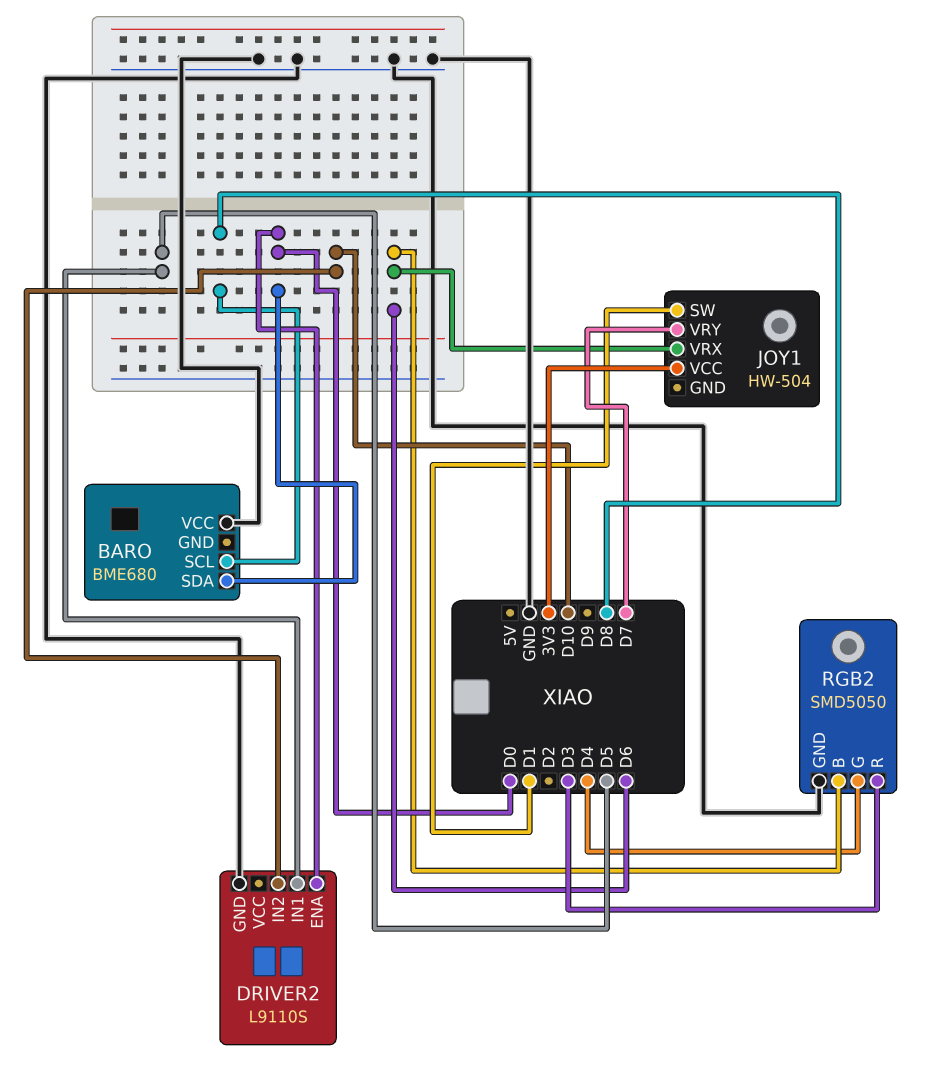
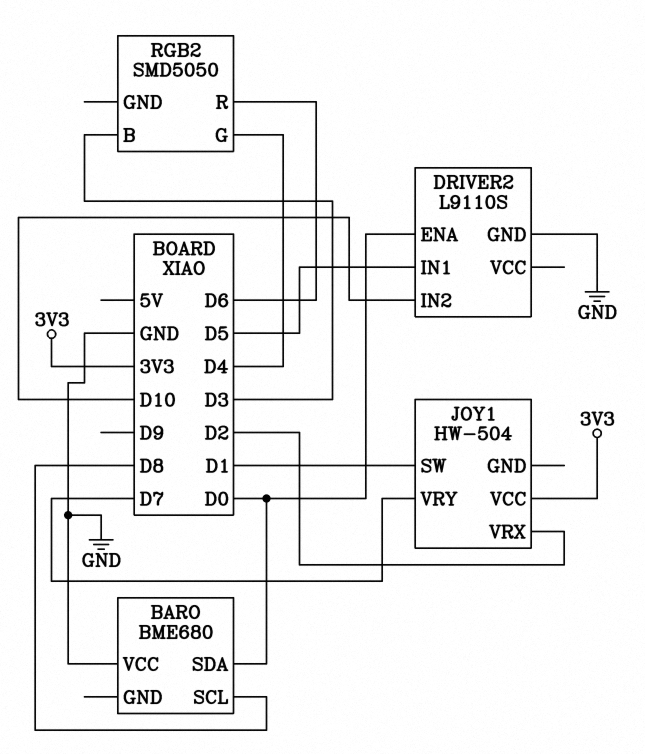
JOY1 pin VRX: D6 -> D2
RGB2 pin B: D6 -> D3
RGB2 pin GND: GND -> none
RGB2 pin R: D3 -> D6

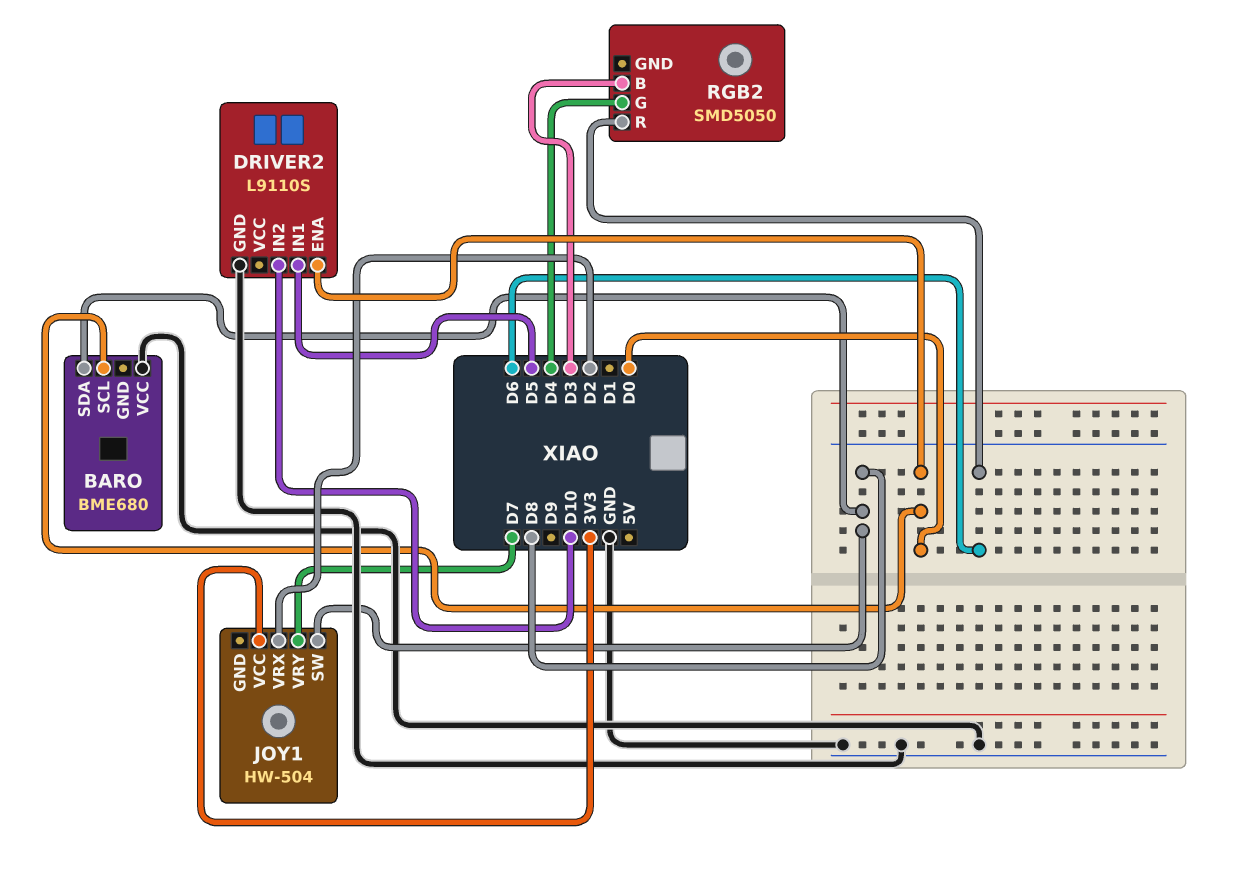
BARO pin SCL: D8 -> D0
BARO pin SDA: D0 -> D8
JOY1 pin SW: D1 -> D8

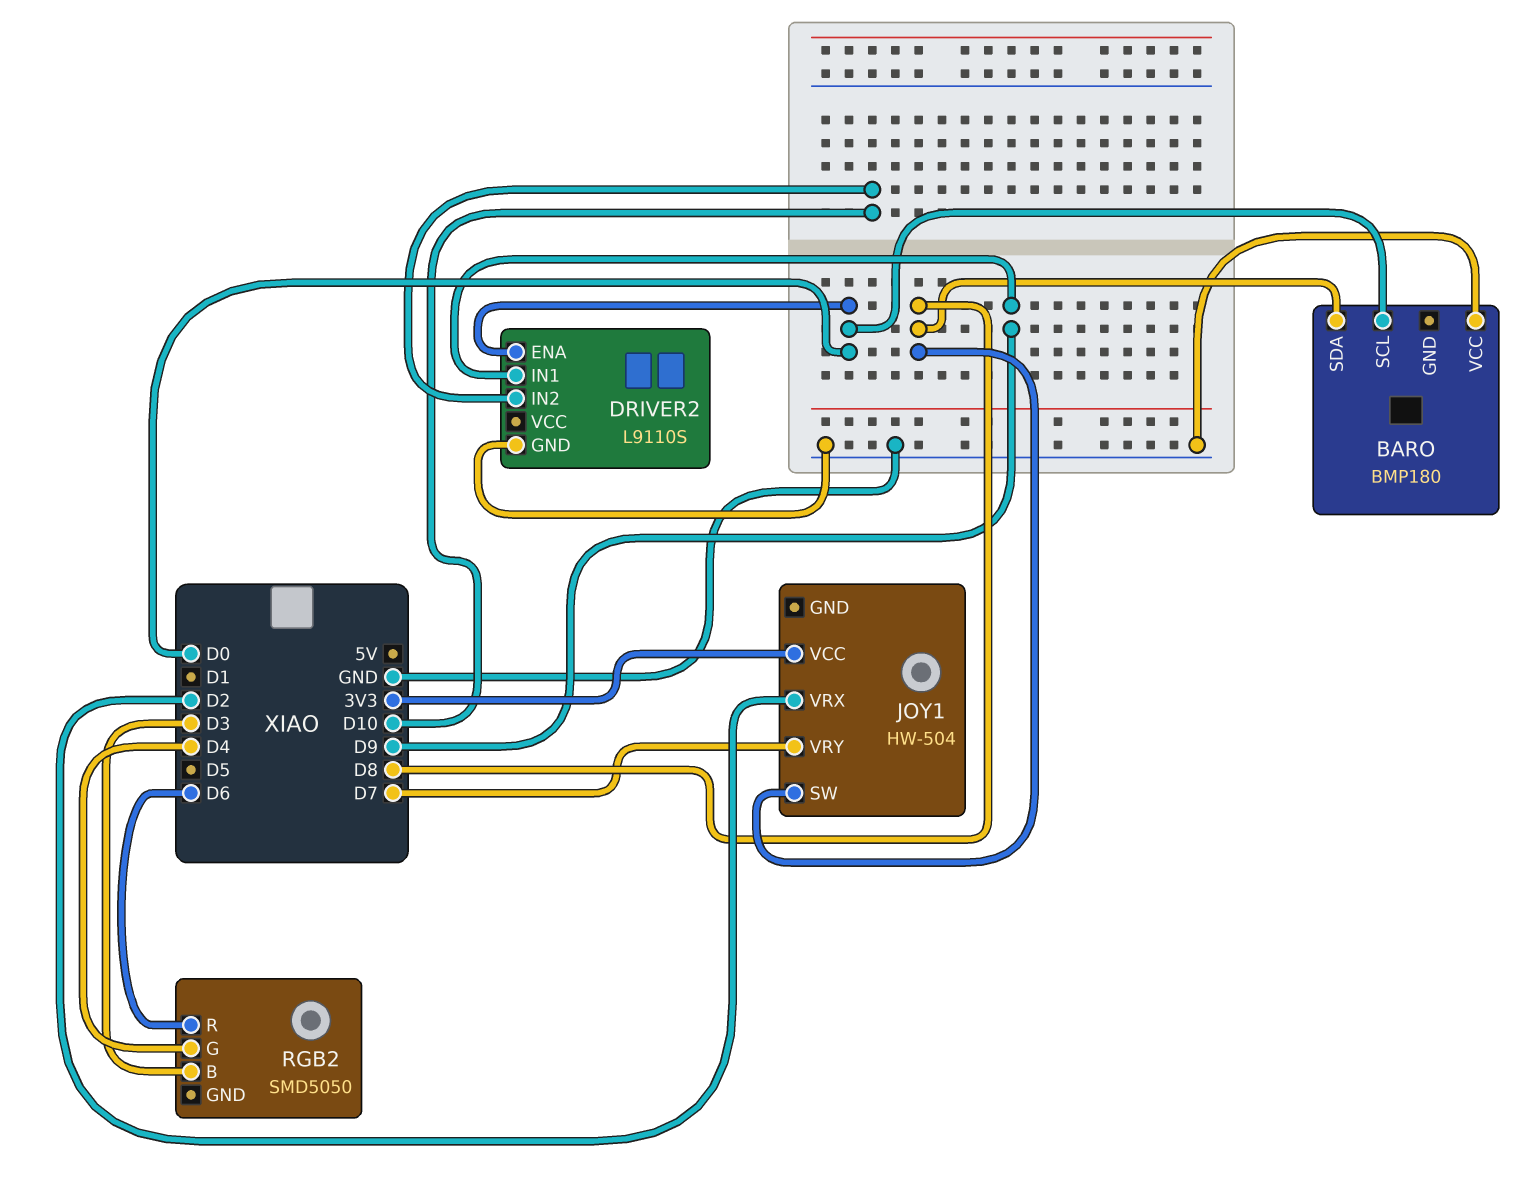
BARO: BME680 -> BMP180
DRIVER2 pin IN1: D5 -> D9

